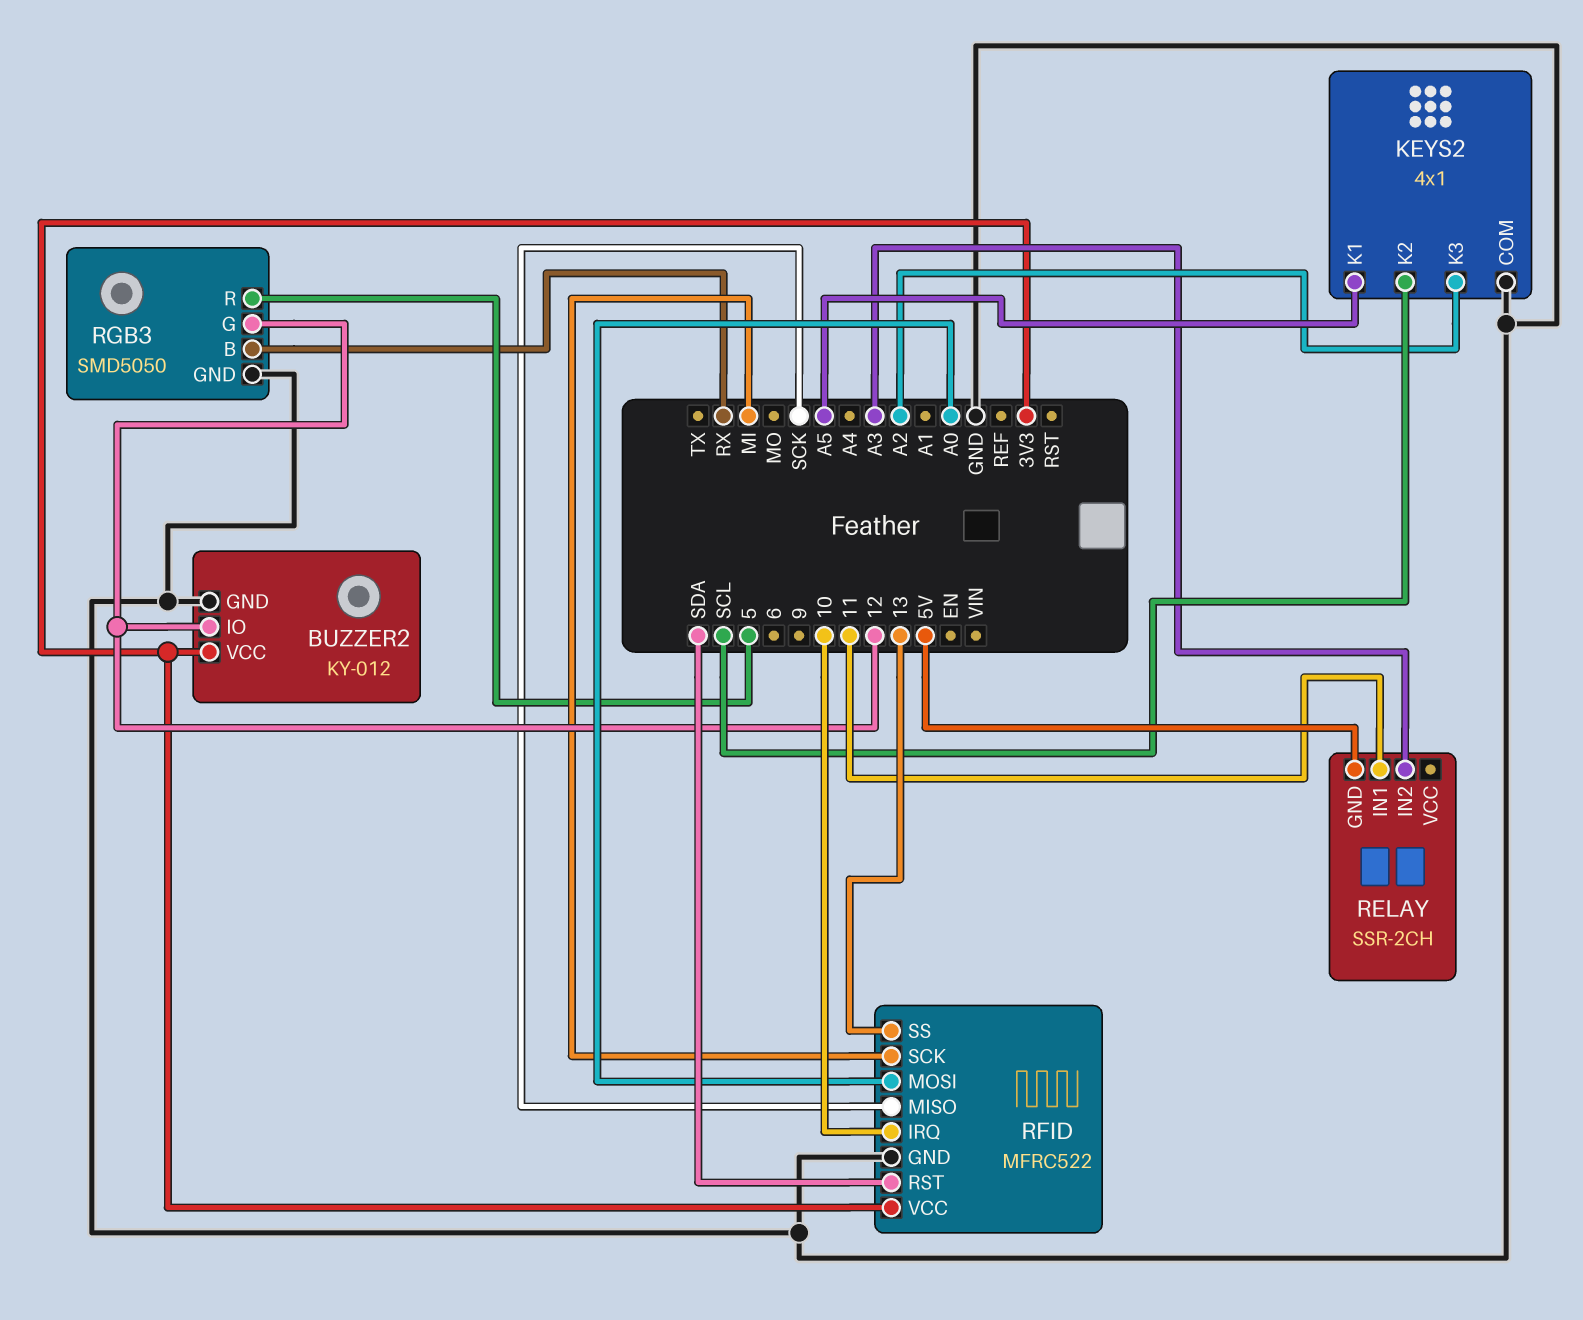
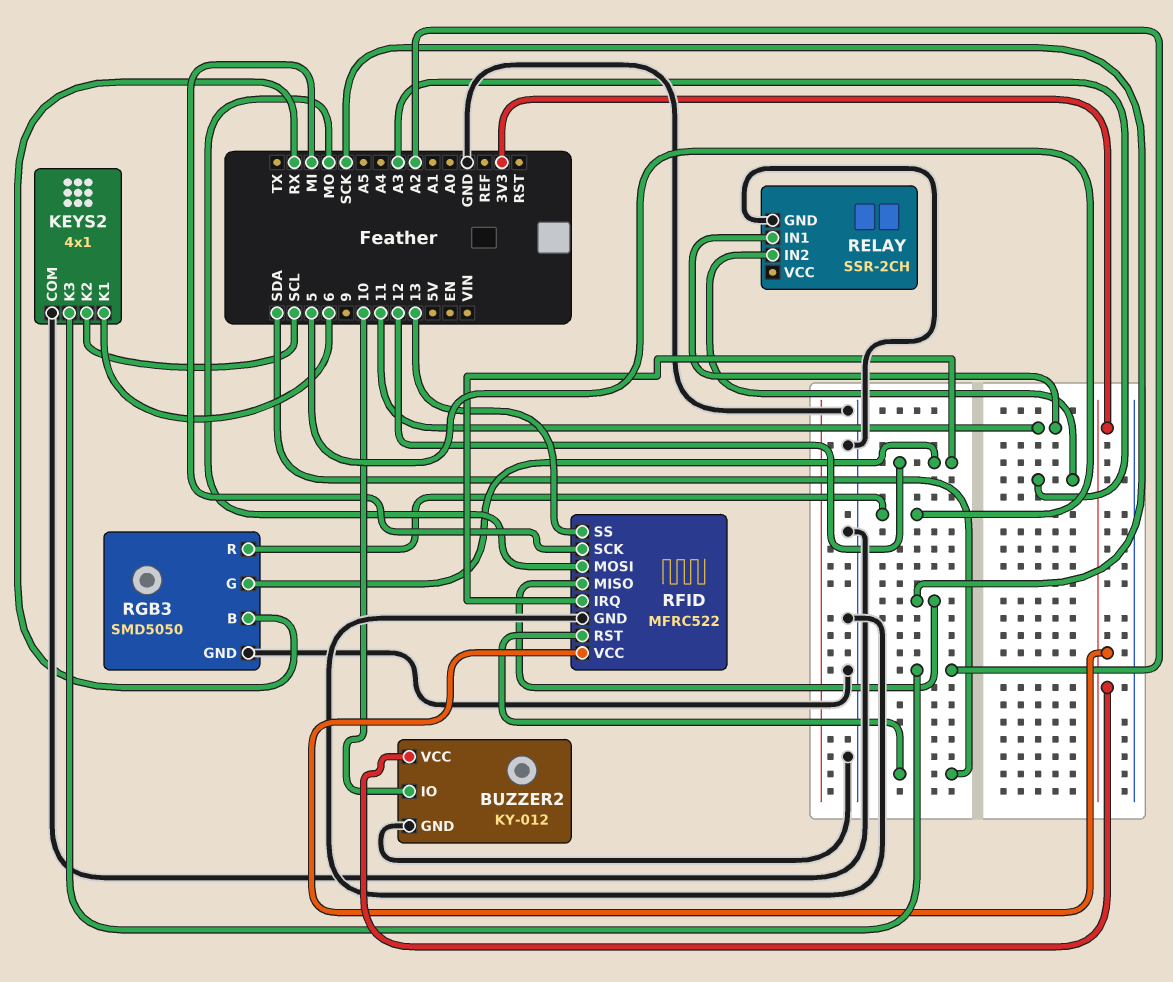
BUZZER2 pin IO: 12 -> 10
KEYS2 pin K1: A5 -> 6
RELAY pin GND: 5V -> GND
RFID pin IRQ: 10 -> 12
RFID pin MOSI: A0 -> MO

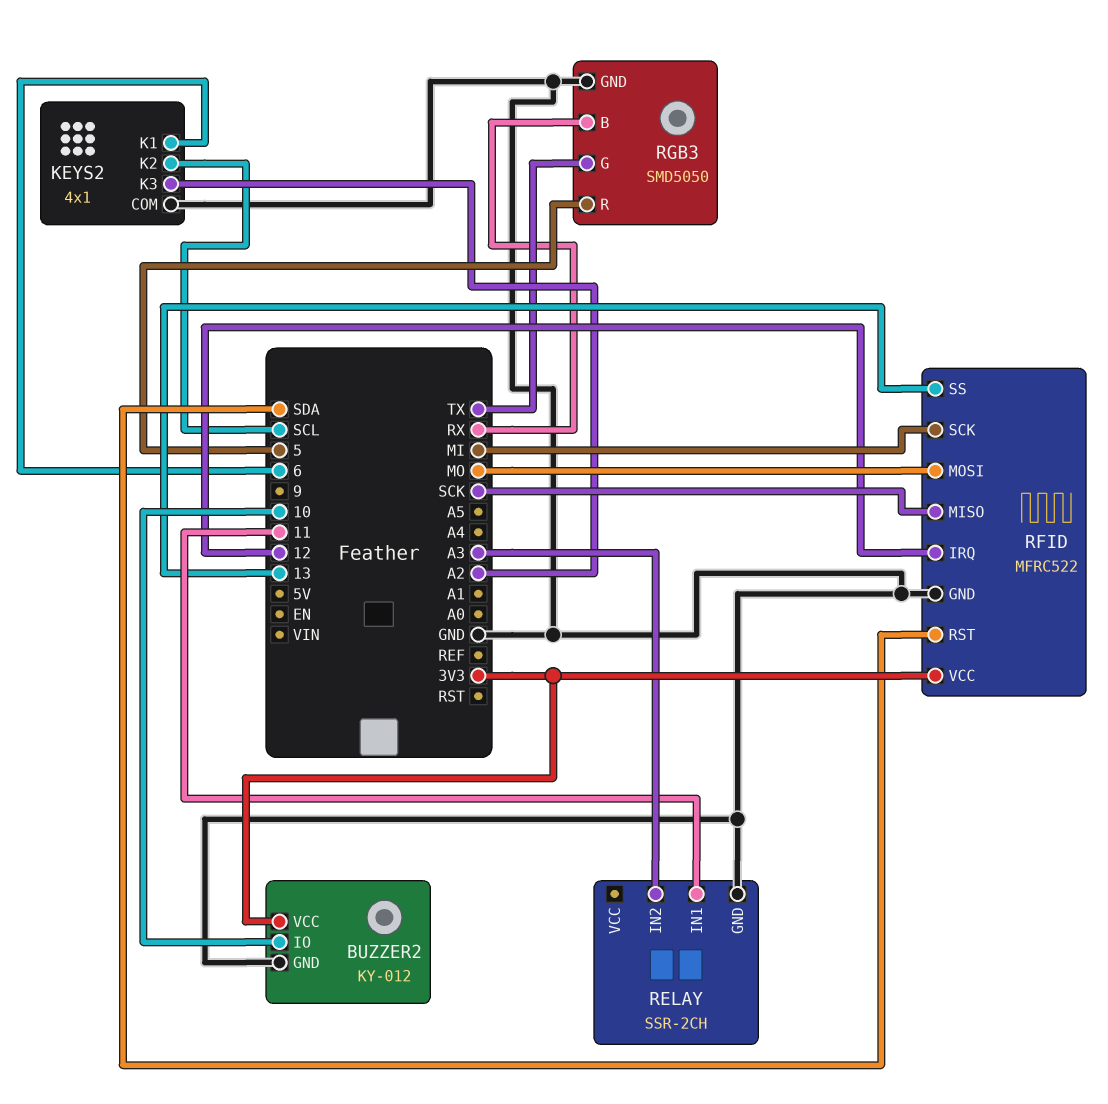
RGB3 pin G: 12 -> TX

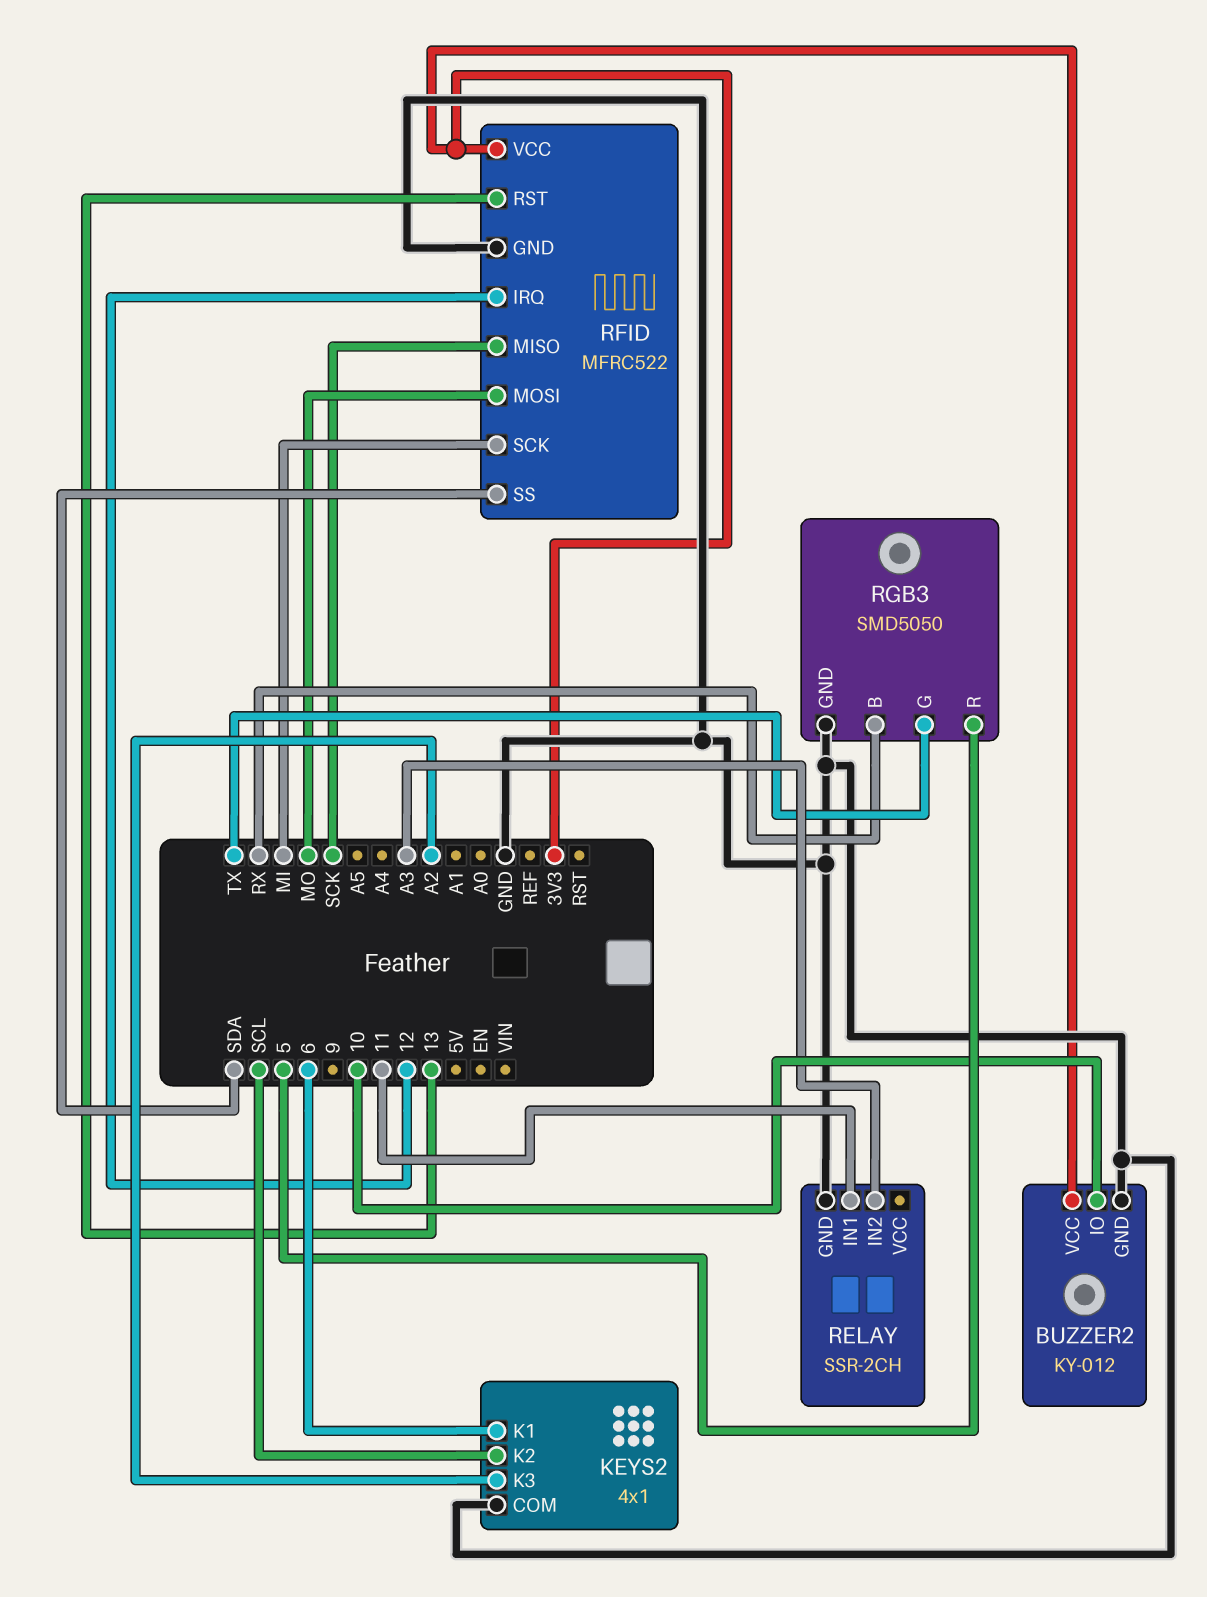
RFID pin RST: SDA -> 13
RFID pin SS: 13 -> SDA

